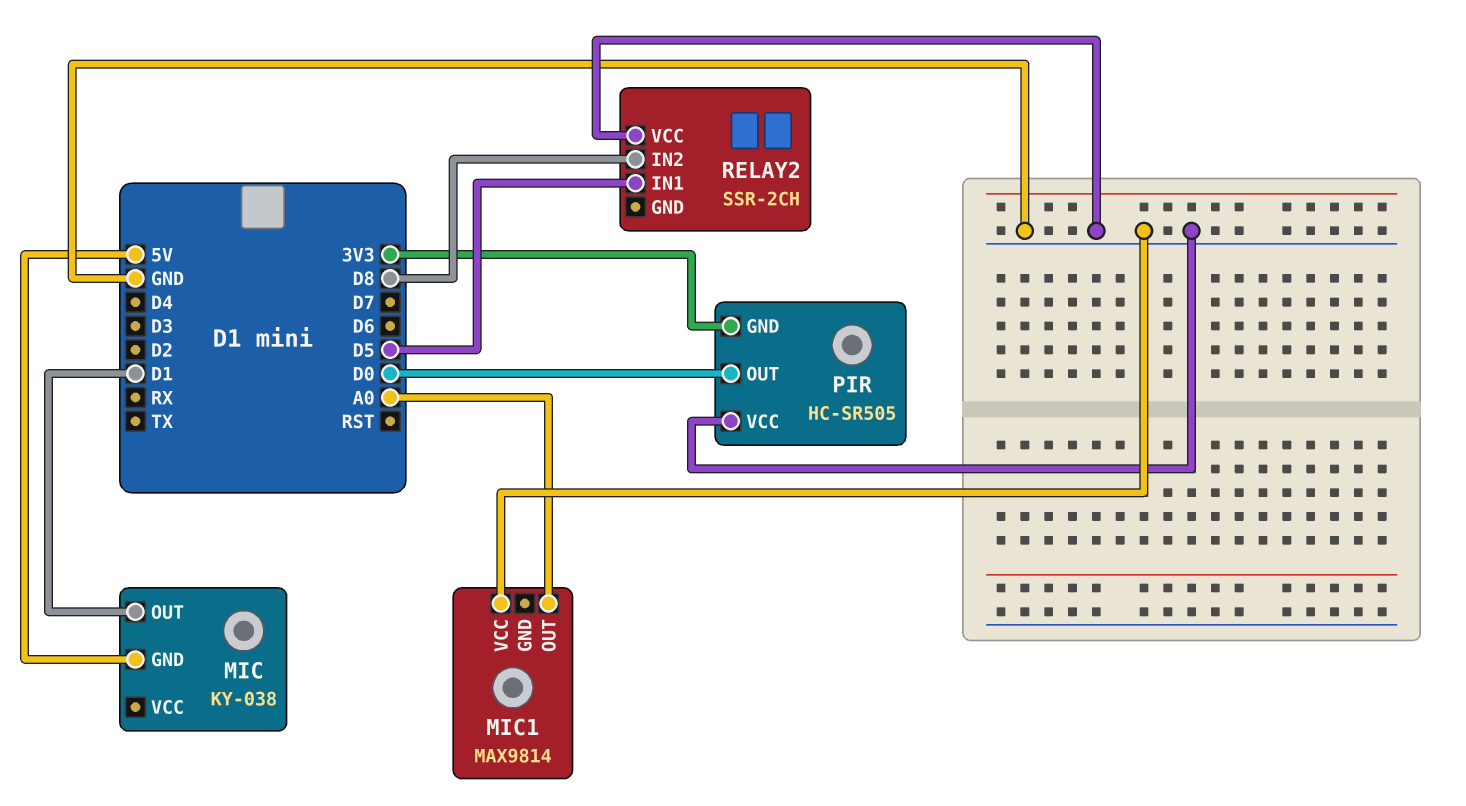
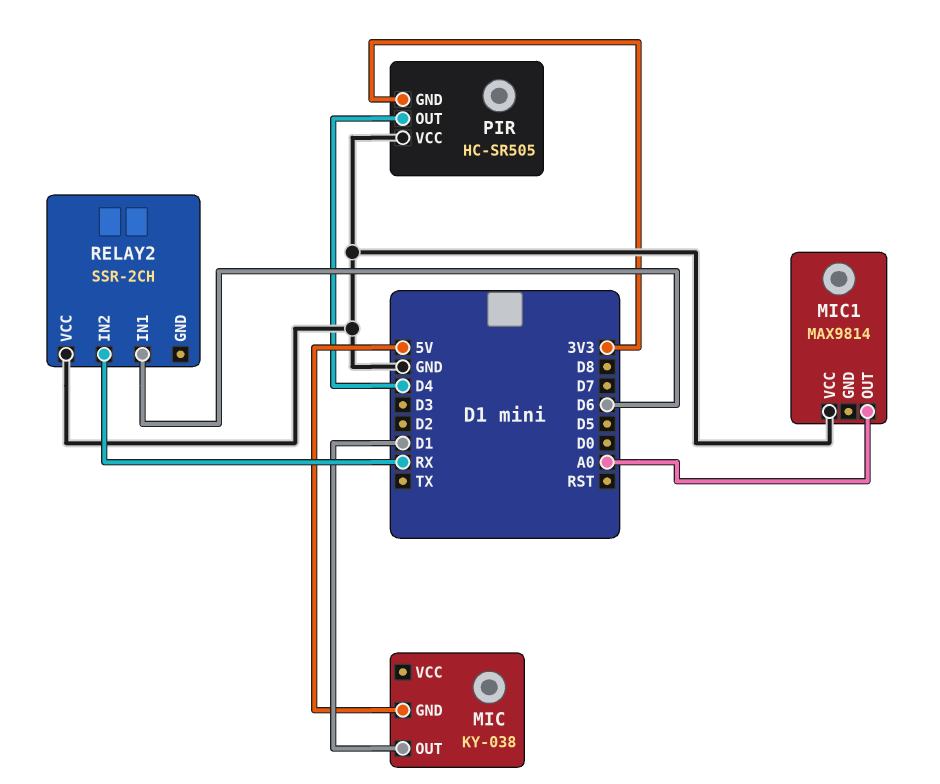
PIR pin OUT: D0 -> D4
RELAY2 pin IN1: D5 -> D6
RELAY2 pin IN2: D8 -> RX

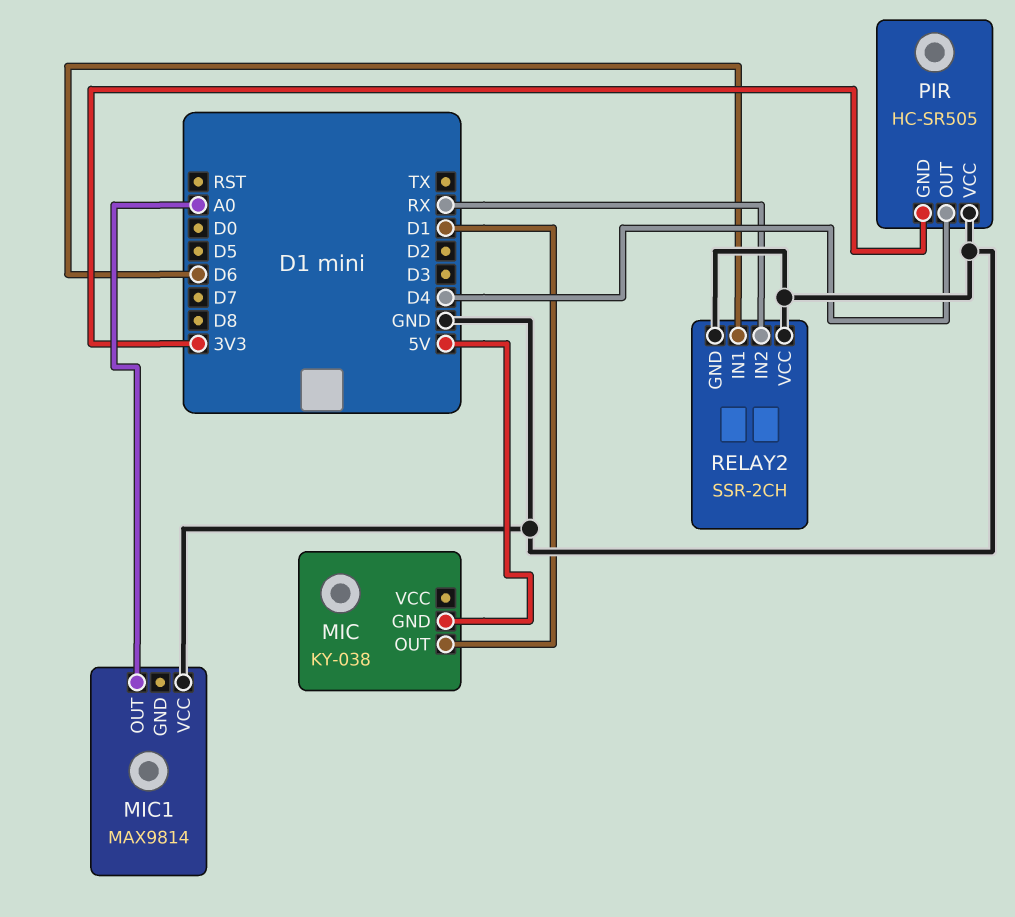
RELAY2 pin GND: none -> GND

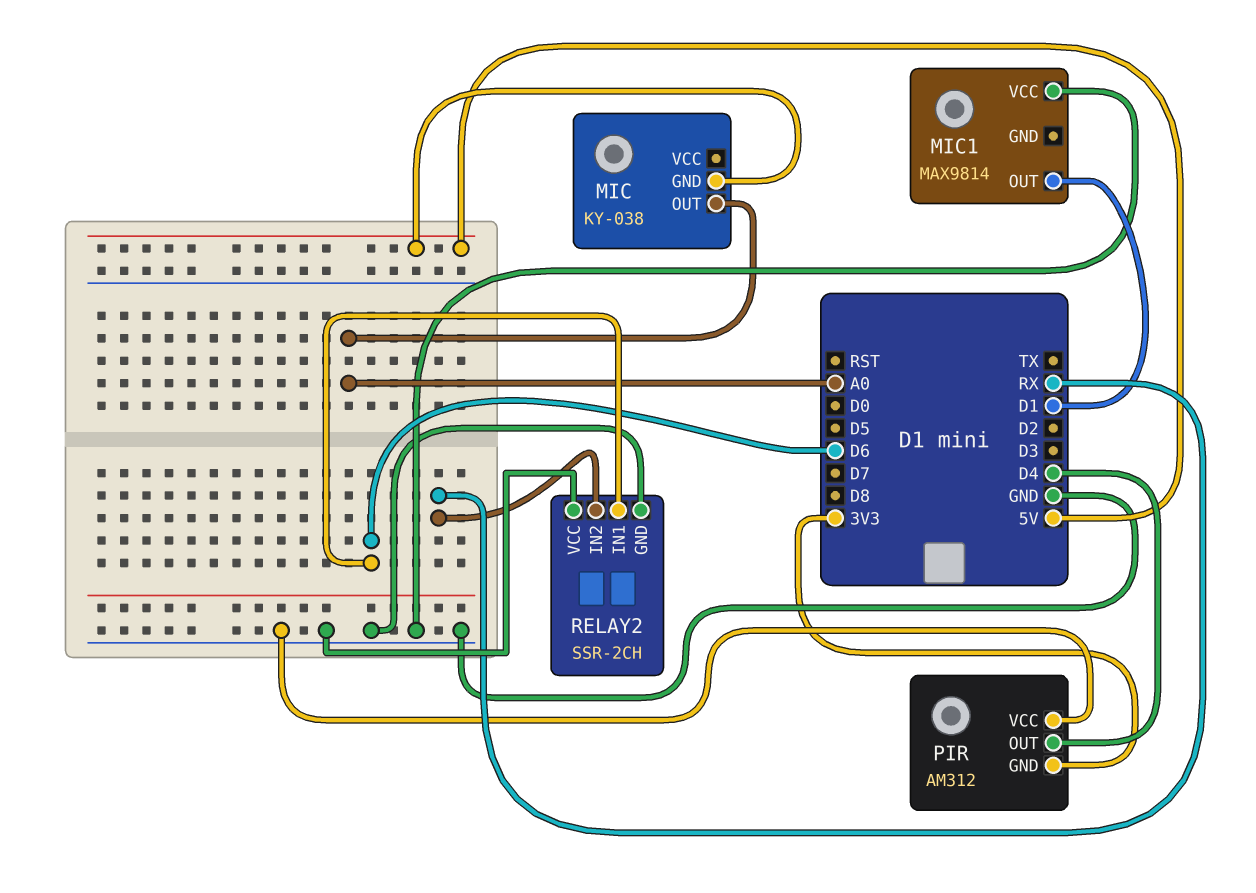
MIC pin OUT: D1 -> A0
MIC1 pin OUT: A0 -> D1
PIR: HC-SR505 -> AM312

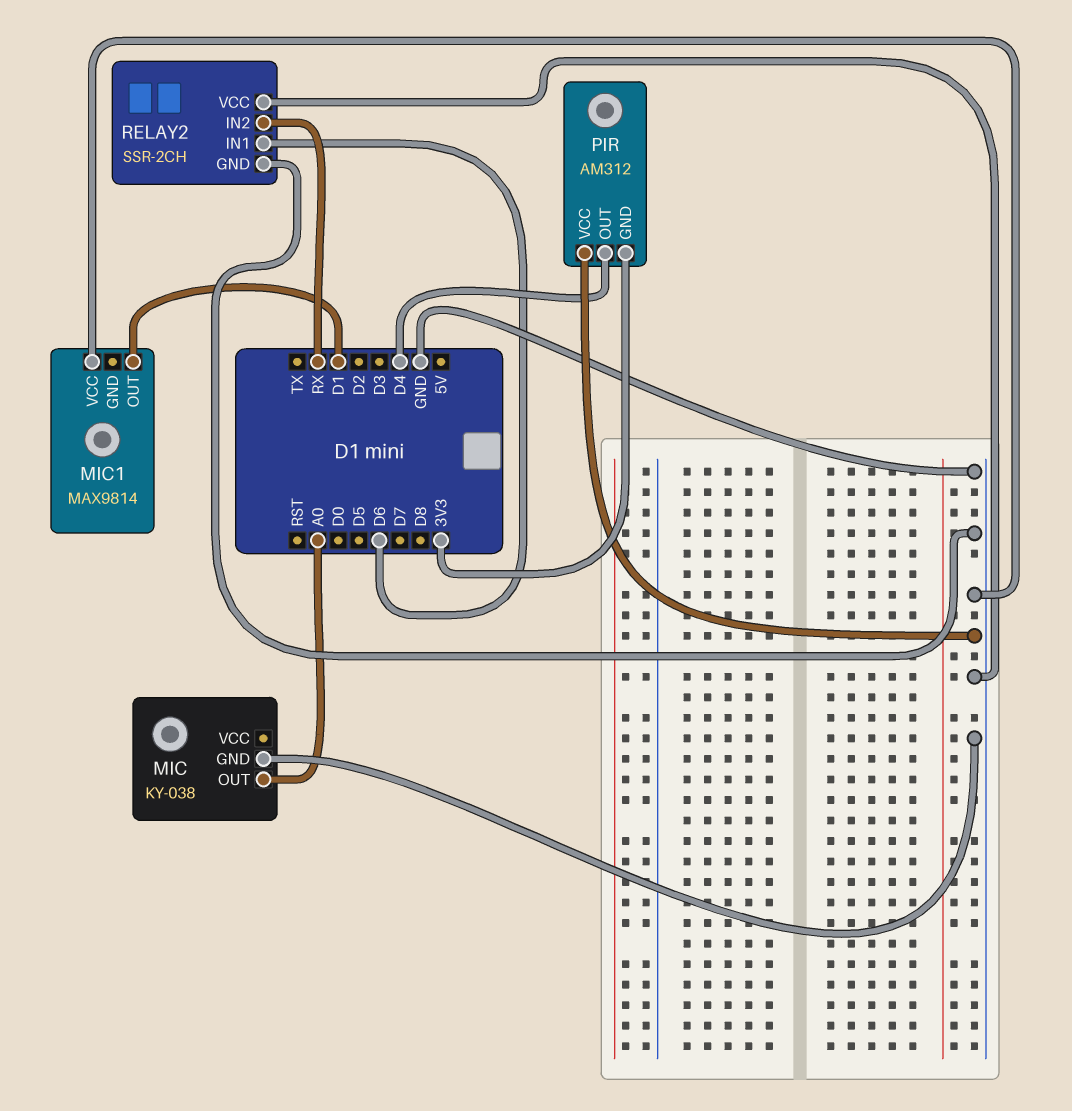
MIC pin GND: 5V -> GND

